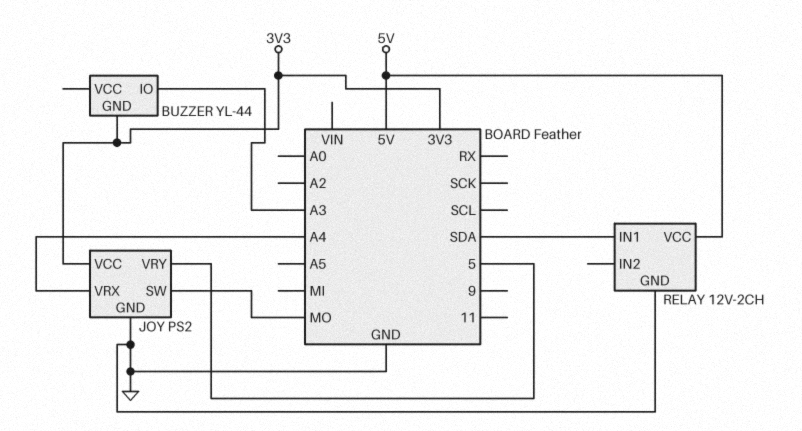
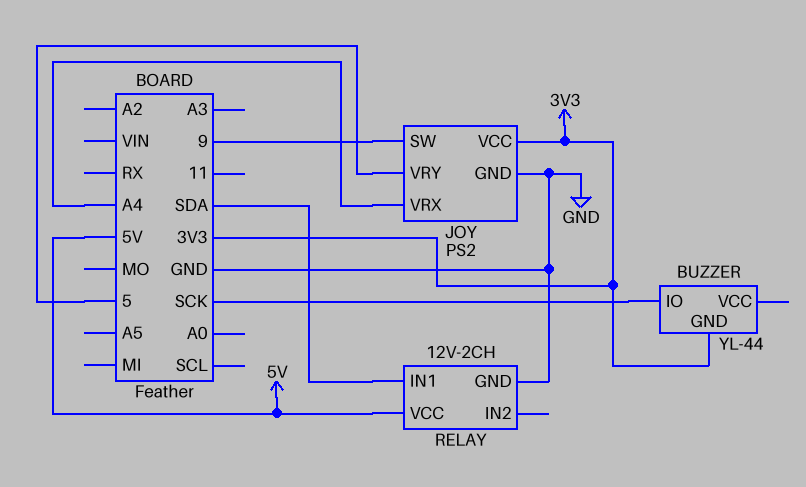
BUZZER pin IO: A3 -> SCK
JOY pin SW: MO -> 9

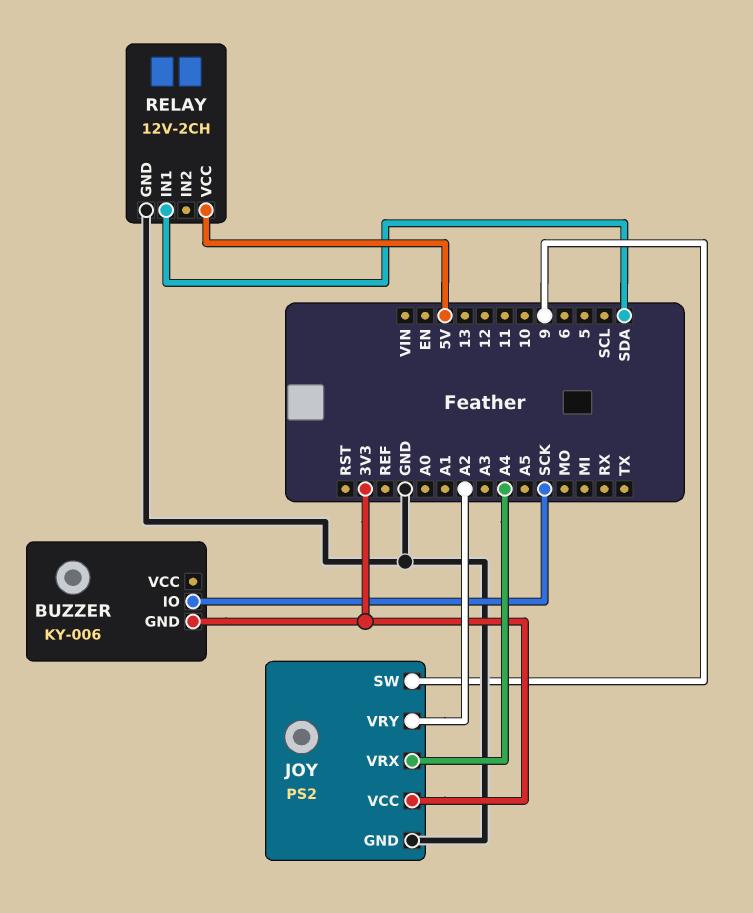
BUZZER: YL-44 -> KY-006
JOY pin VRY: 5 -> A2

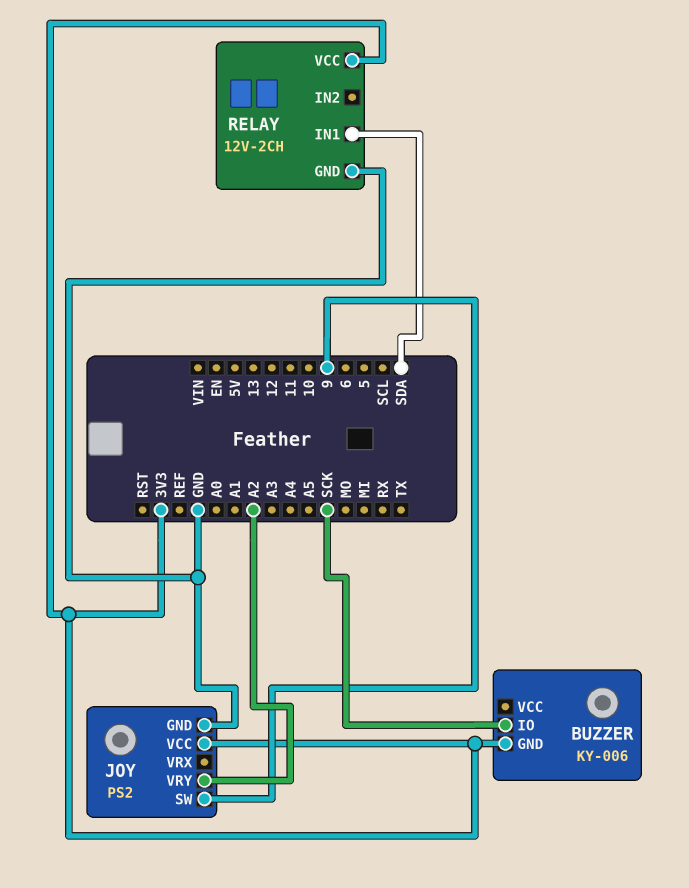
JOY pin VRX: A4 -> none
RELAY pin VCC: 5V -> 3V3

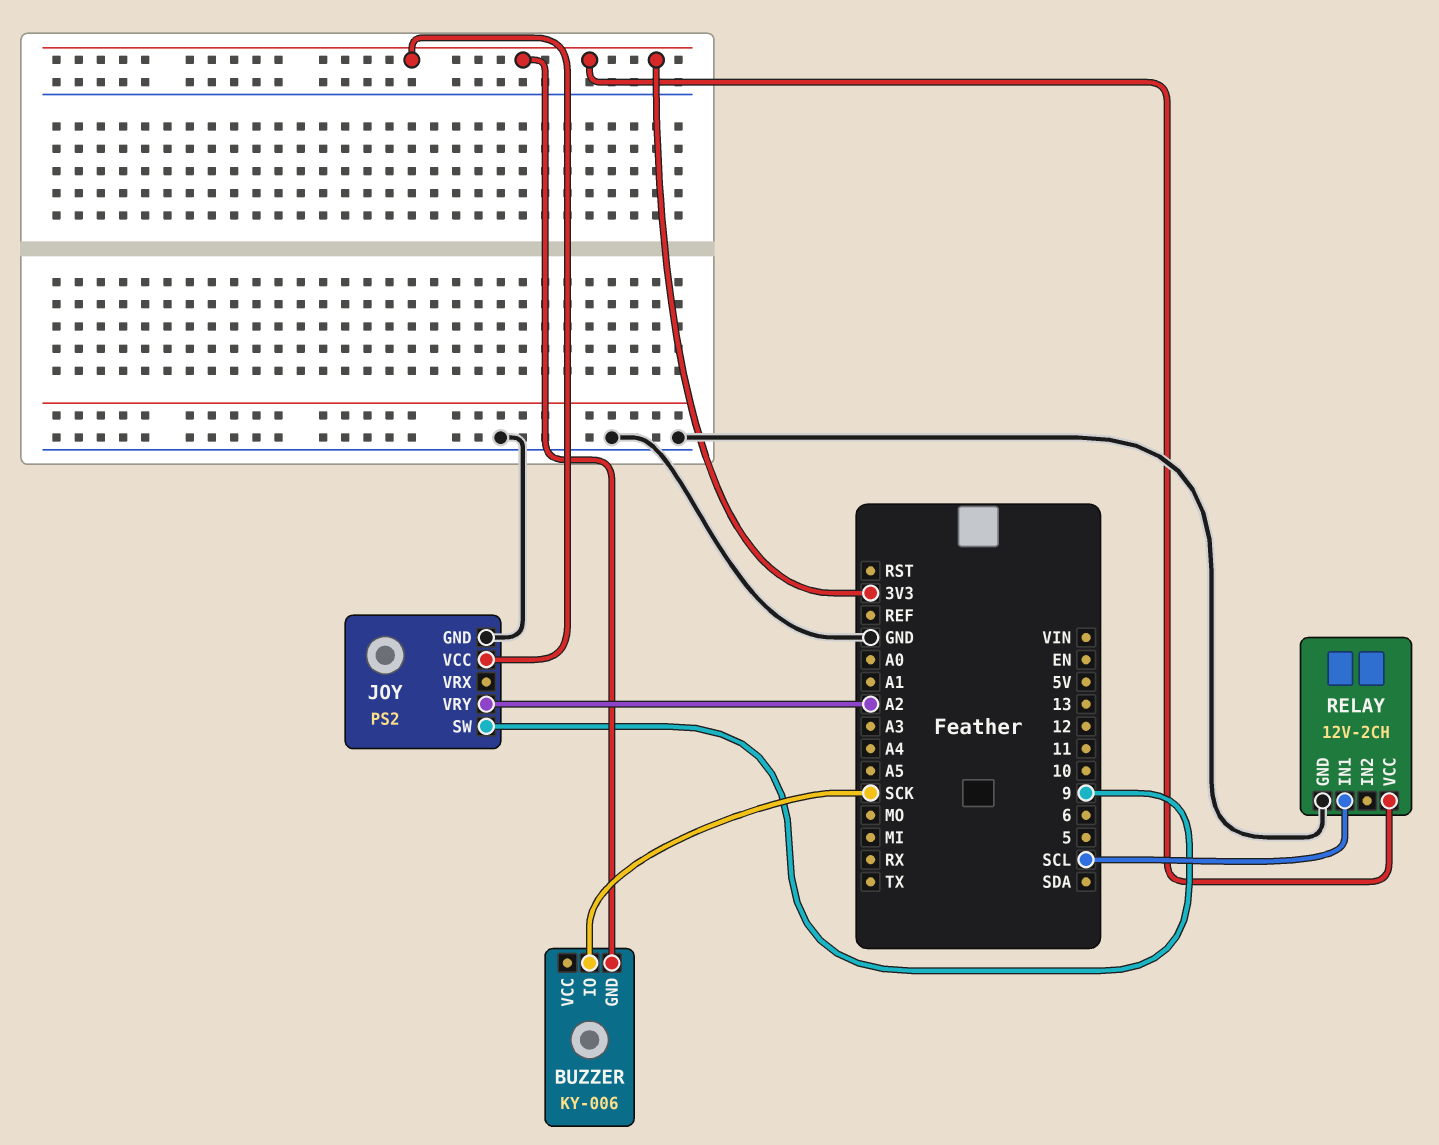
RELAY pin IN1: SDA -> SCL

